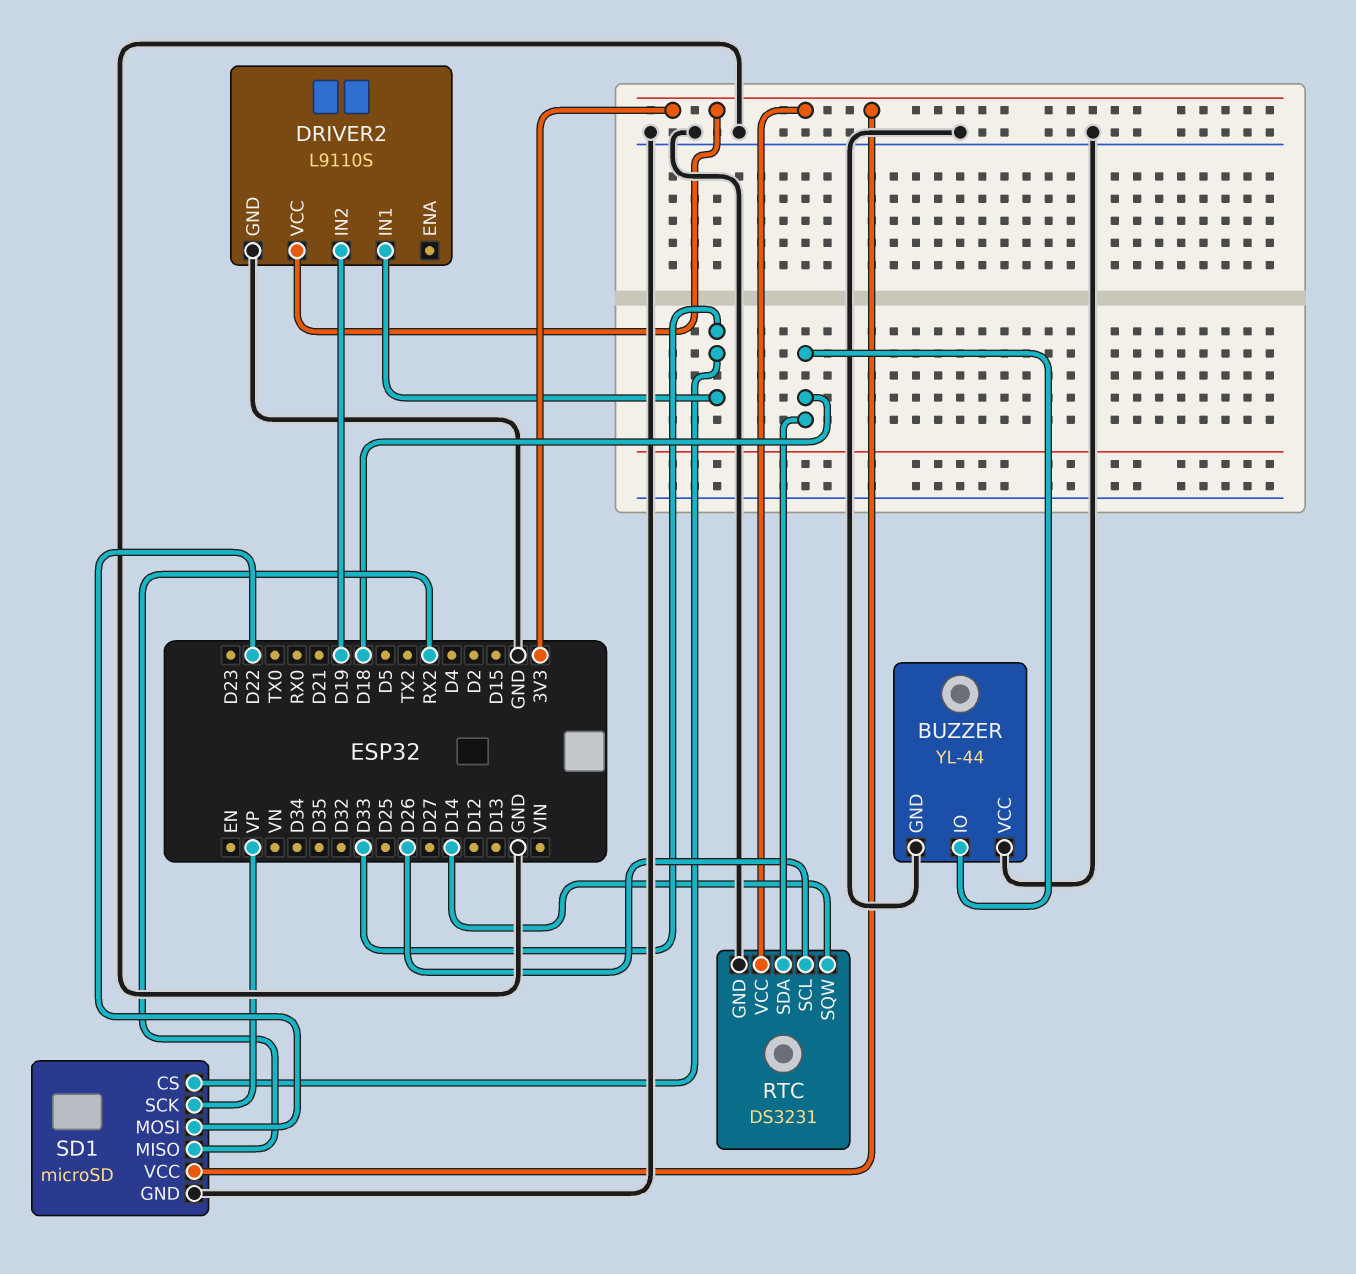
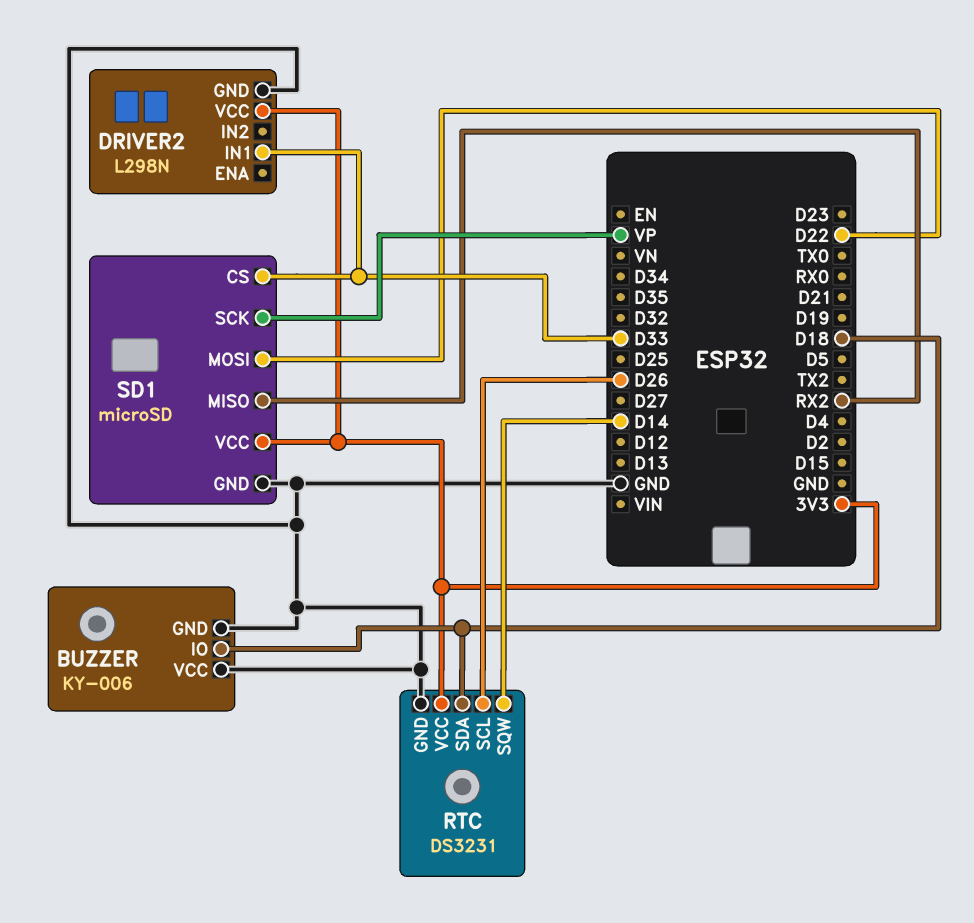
BUZZER: YL-44 -> KY-006
DRIVER2: L9110S -> L298N
DRIVER2 pin IN2: D19 -> none

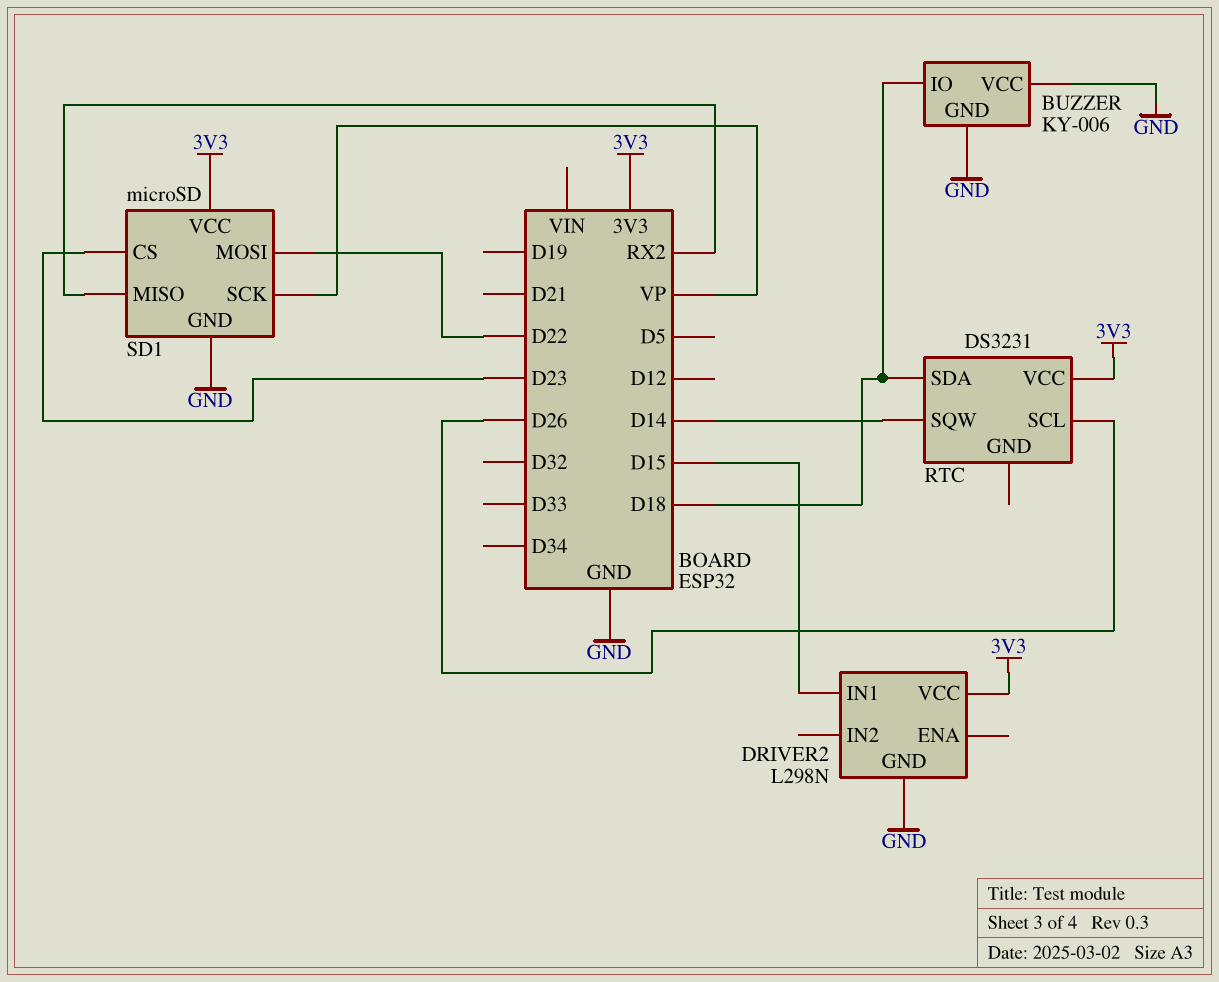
DRIVER2 pin IN1: D33 -> D15
RTC pin GND: GND -> none
SD1 pin CS: D33 -> D23

